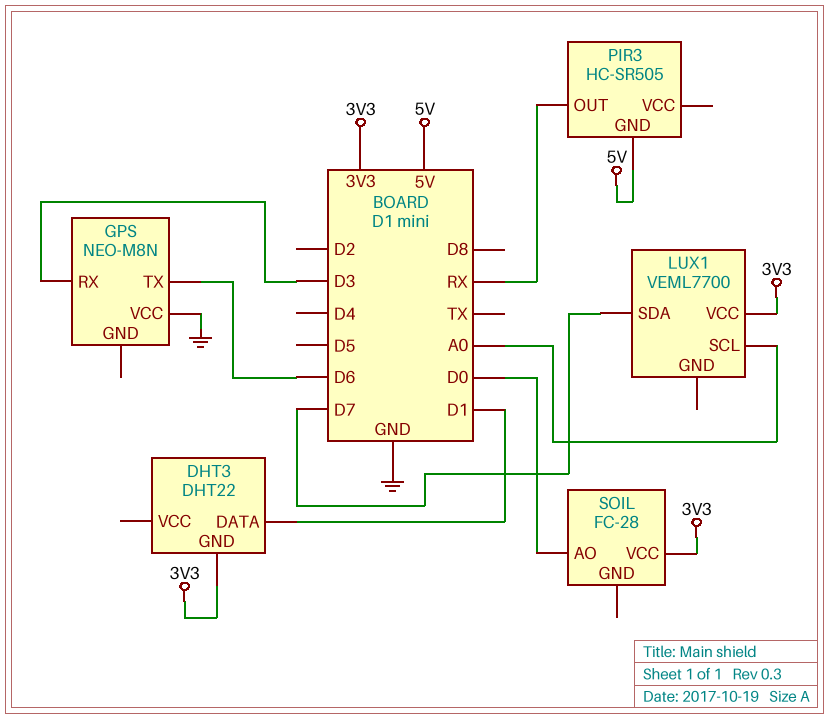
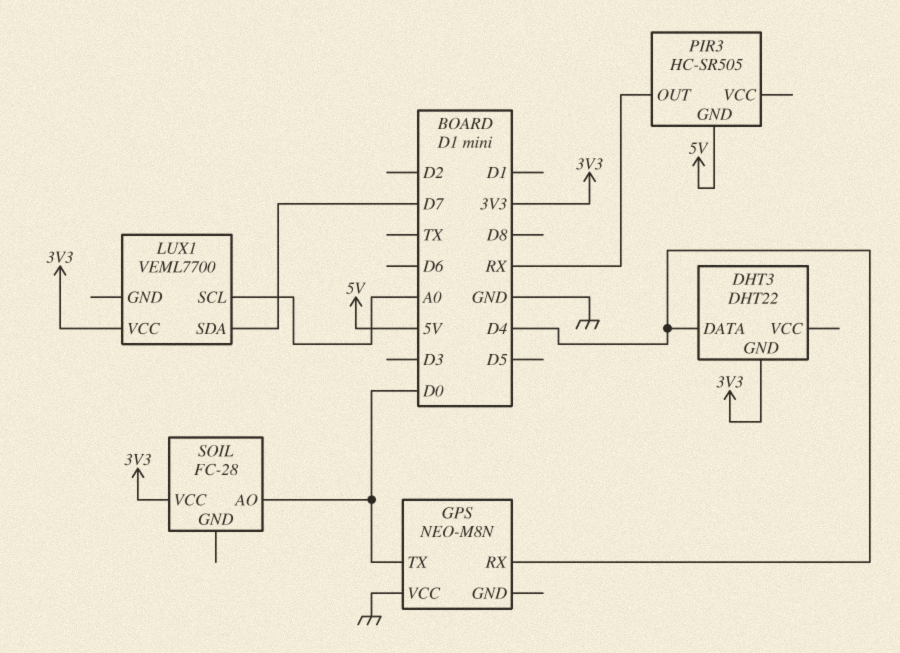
DHT3 pin DATA: D1 -> D4
GPS pin RX: D3 -> D4
GPS pin TX: D6 -> D0

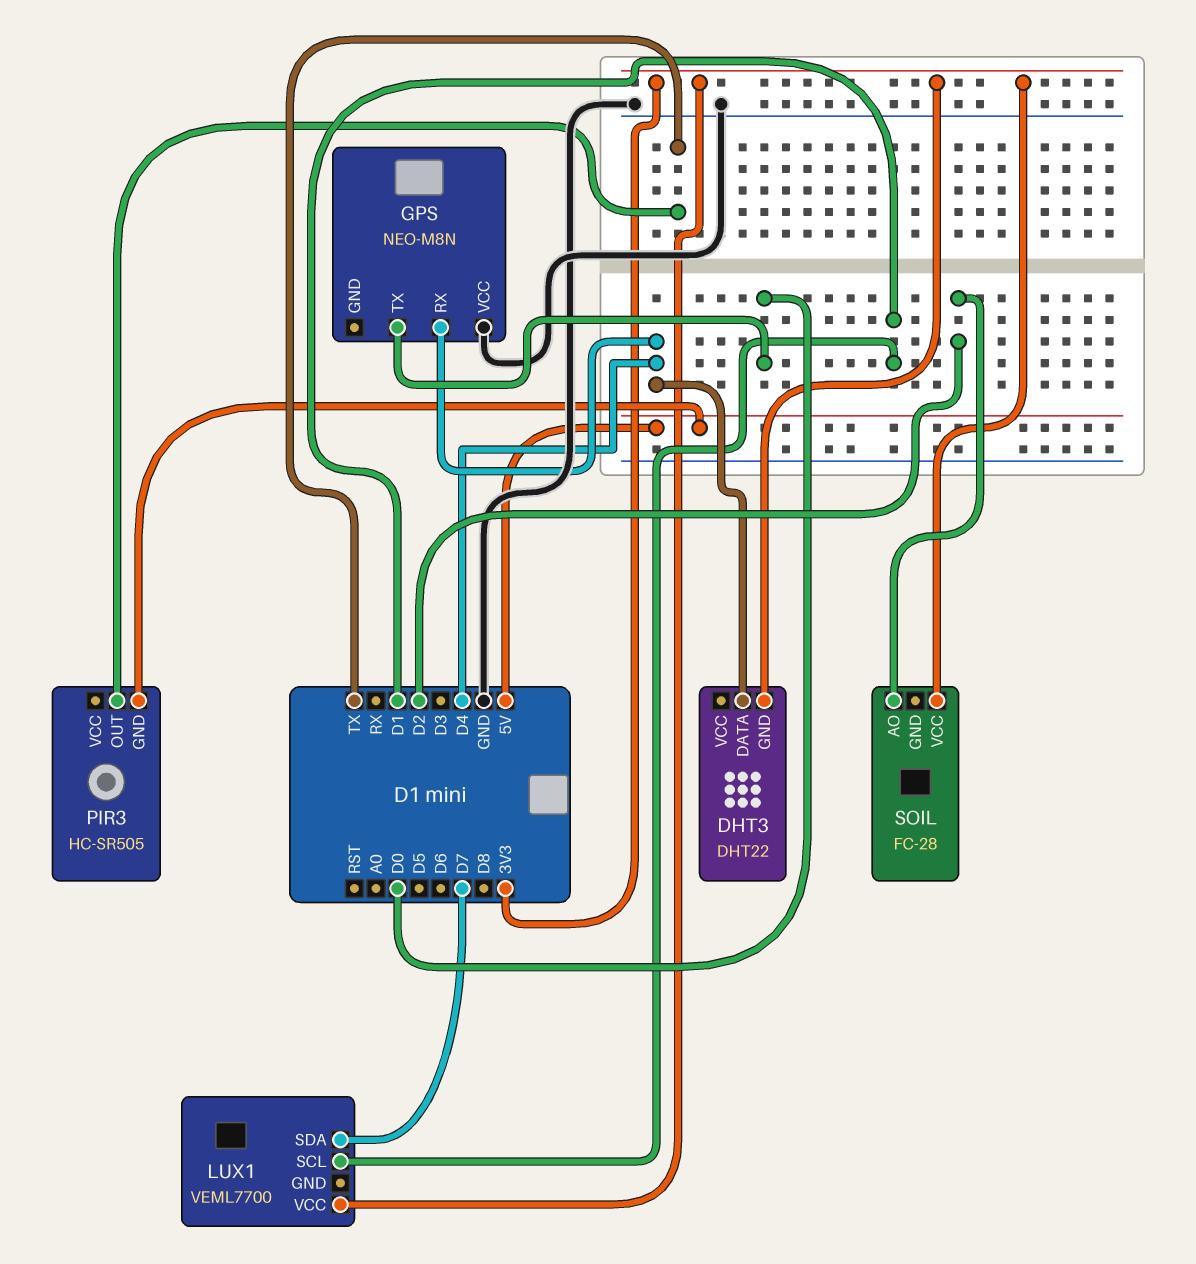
LUX1 pin SCL: A0 -> D1
PIR3 pin OUT: RX -> TX
SOIL pin AO: D0 -> D2

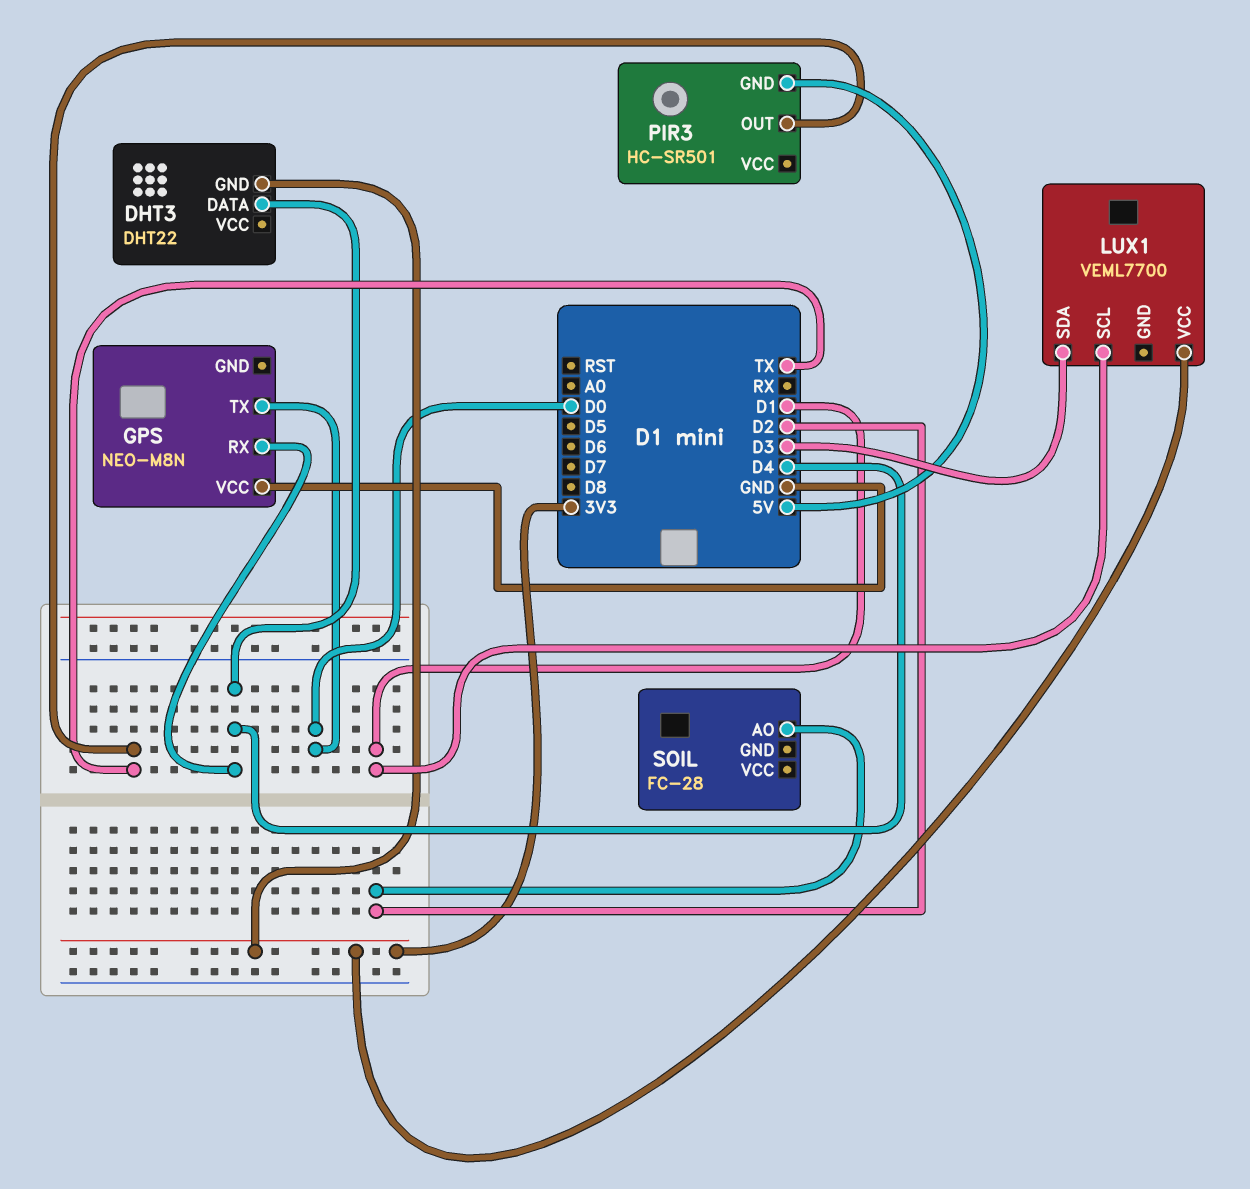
LUX1 pin SDA: D7 -> D3
PIR3: HC-SR505 -> HC-SR501
SOIL pin VCC: 3V3 -> none

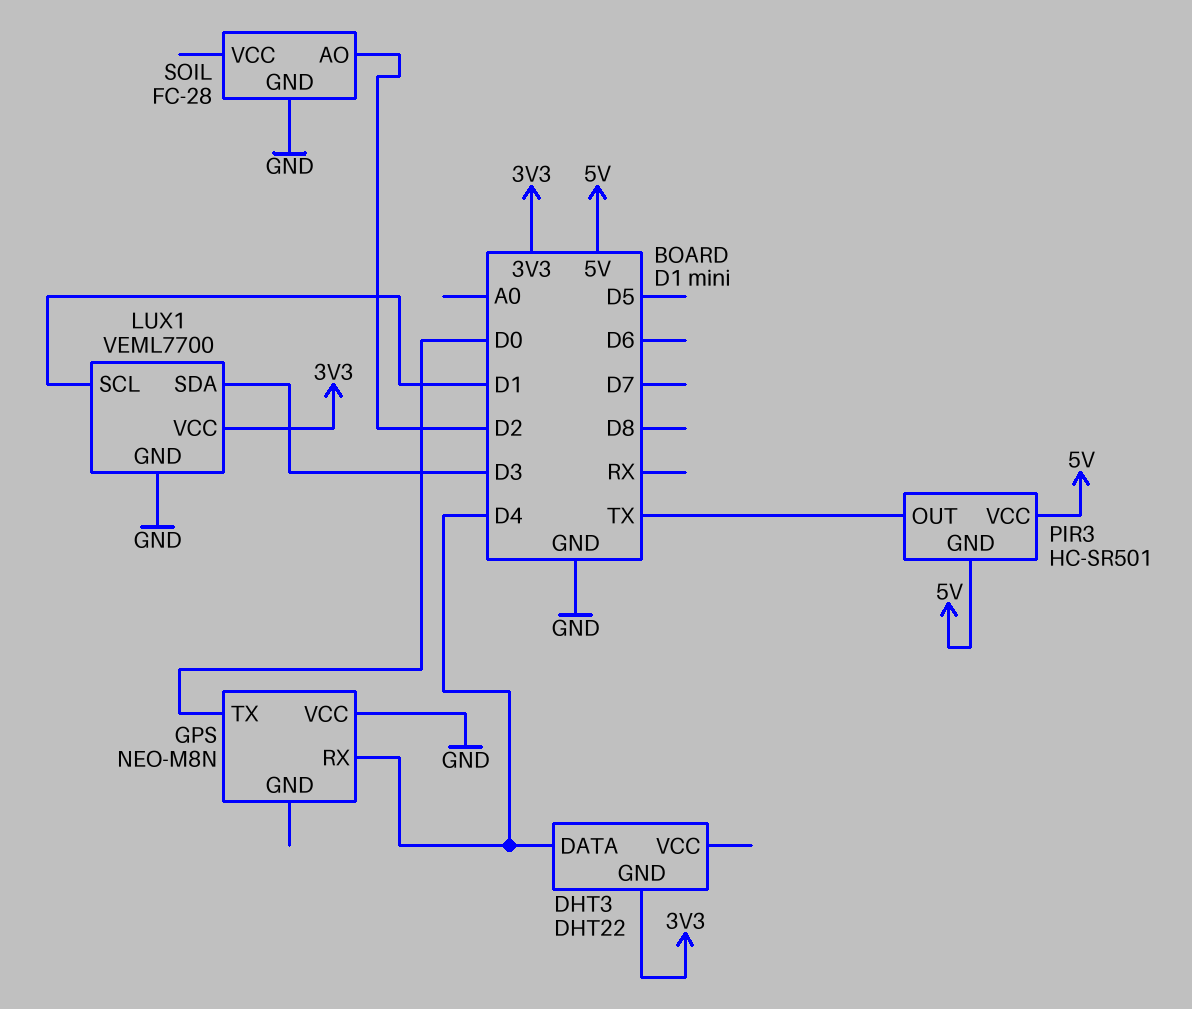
LUX1 pin GND: none -> GND
PIR3 pin VCC: none -> 5V
SOIL pin GND: none -> GND

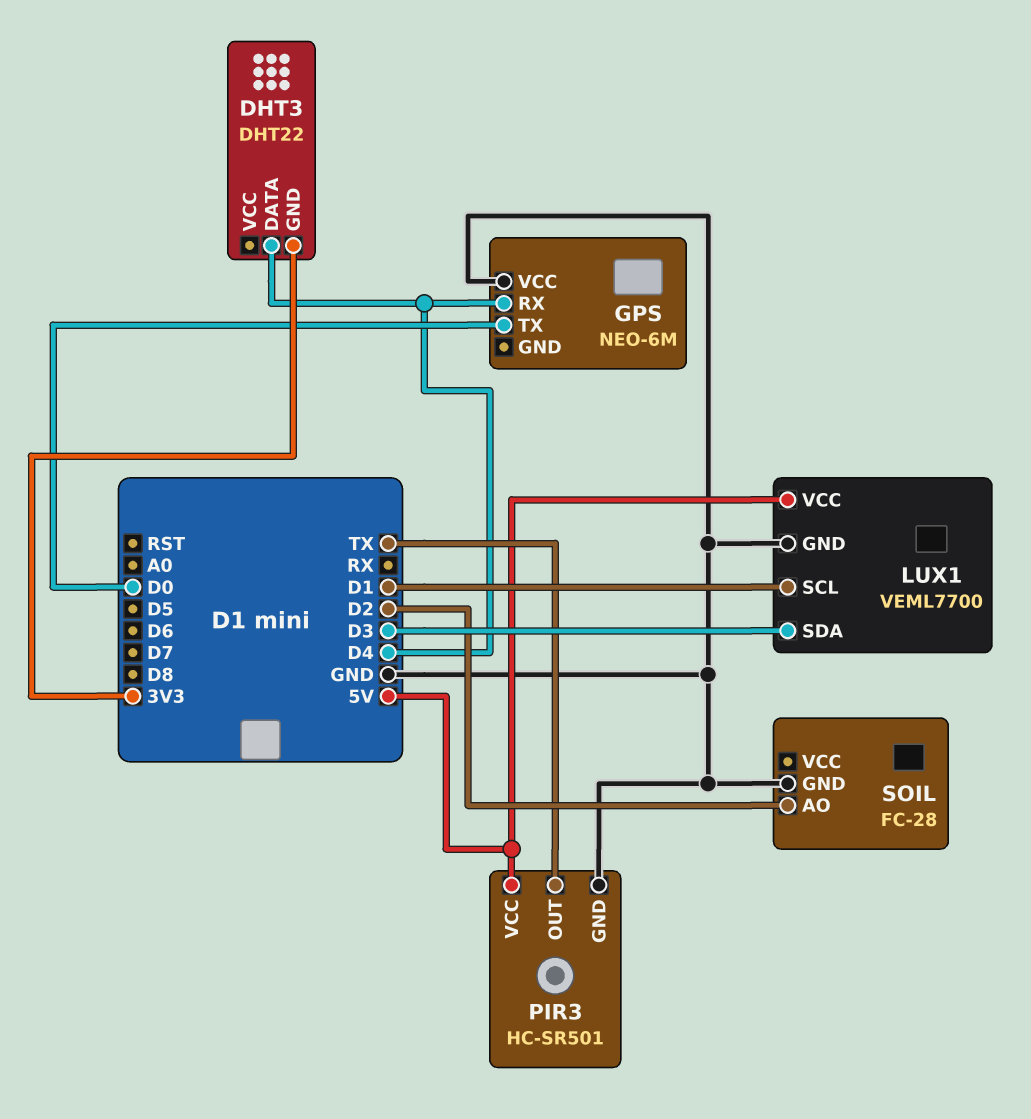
GPS: NEO-M8N -> NEO-6M
LUX1 pin VCC: 3V3 -> 5V
PIR3 pin GND: 5V -> GND

